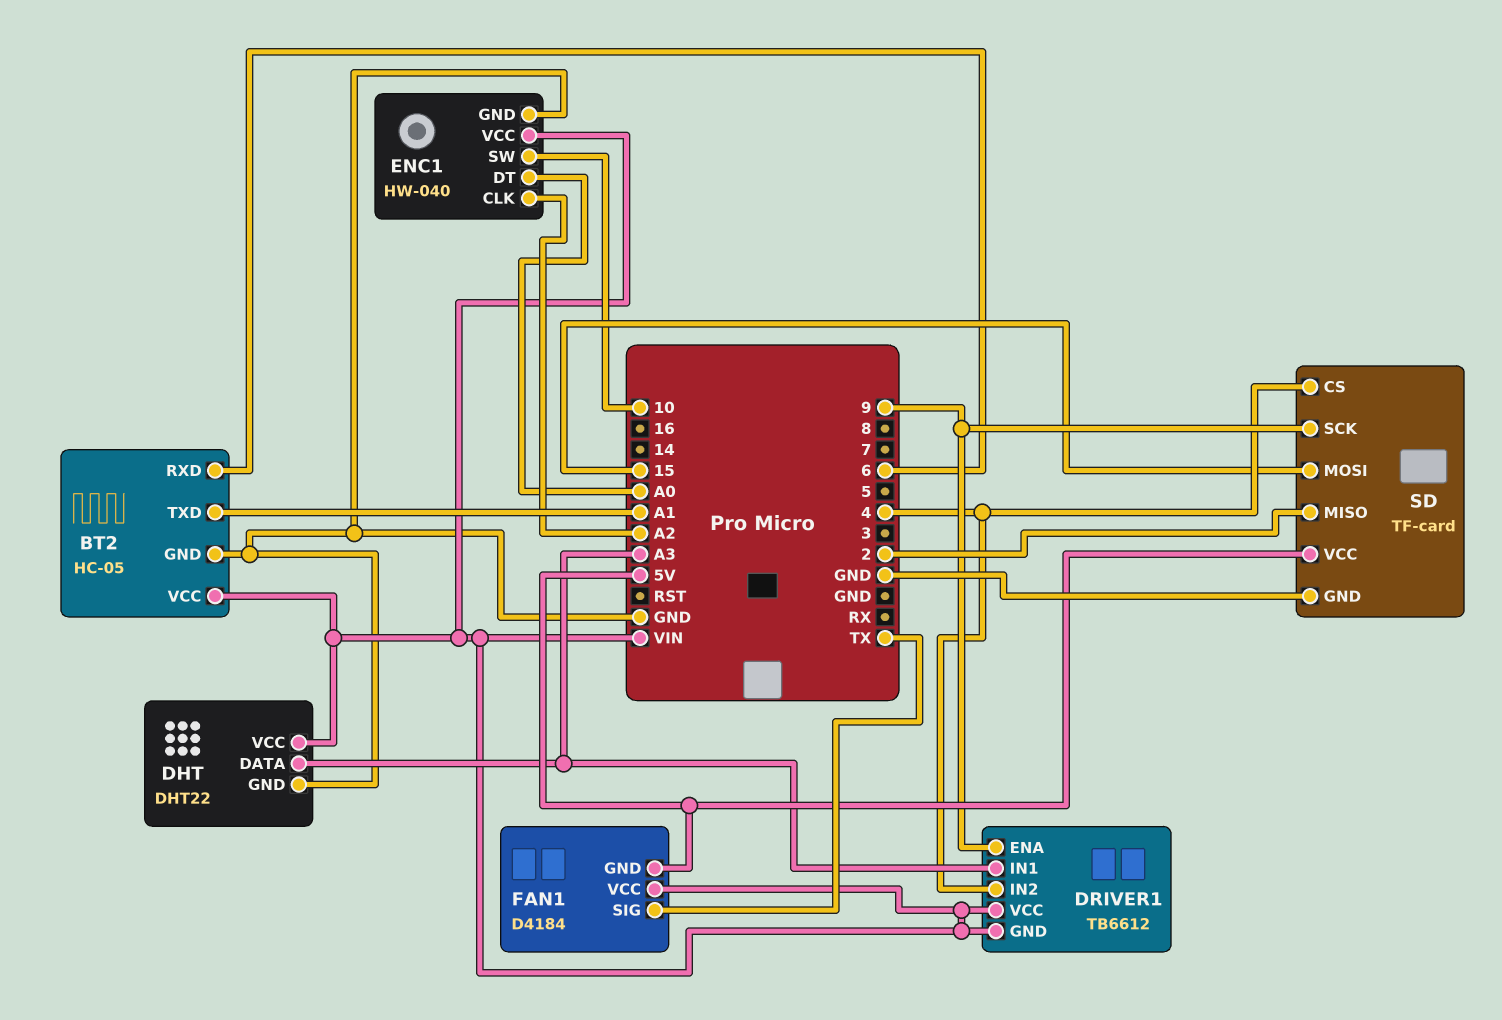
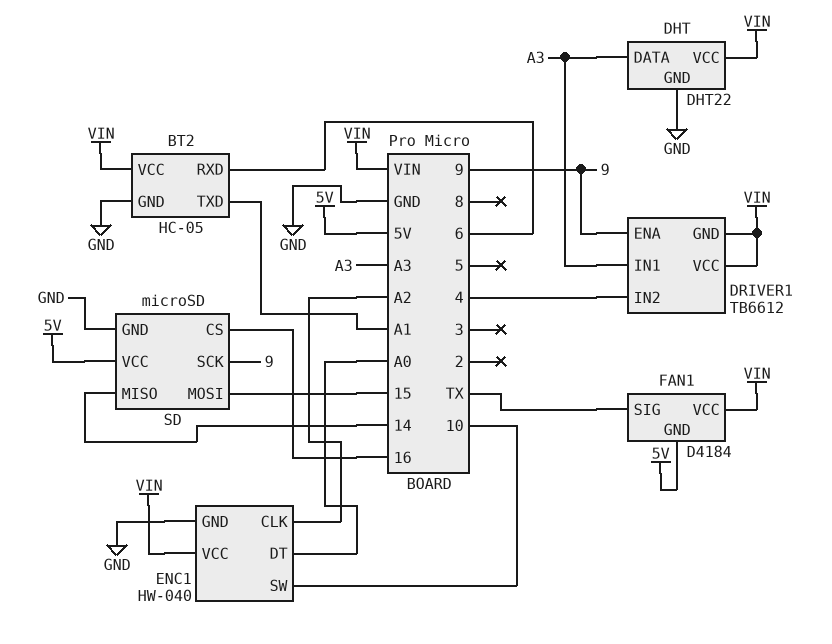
SD: TF-card -> microSD
SD pin CS: 4 -> 16
SD pin MISO: 2 -> 14

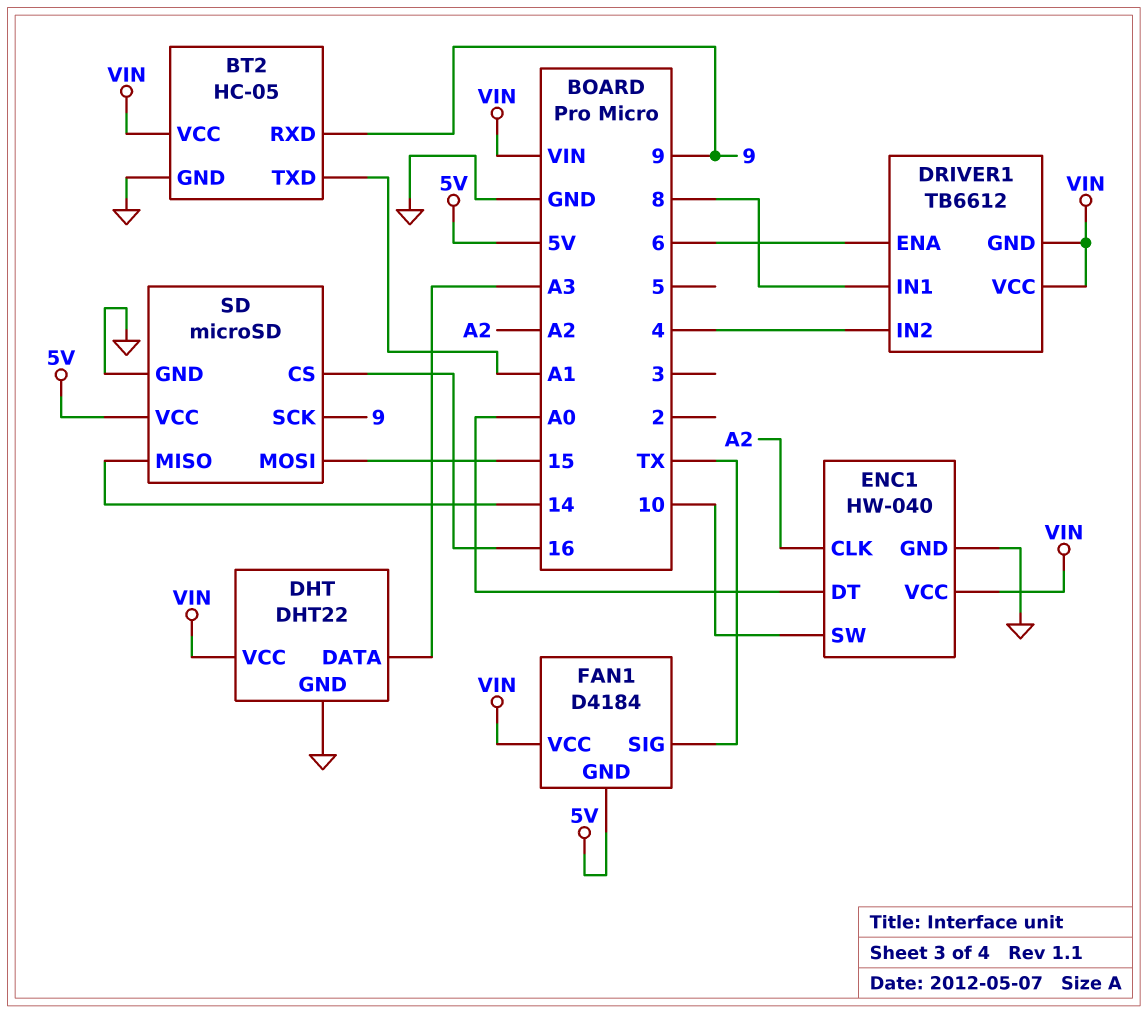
BT2 pin RXD: 6 -> 9
DRIVER1 pin ENA: 9 -> 6
DRIVER1 pin IN1: A3 -> 8

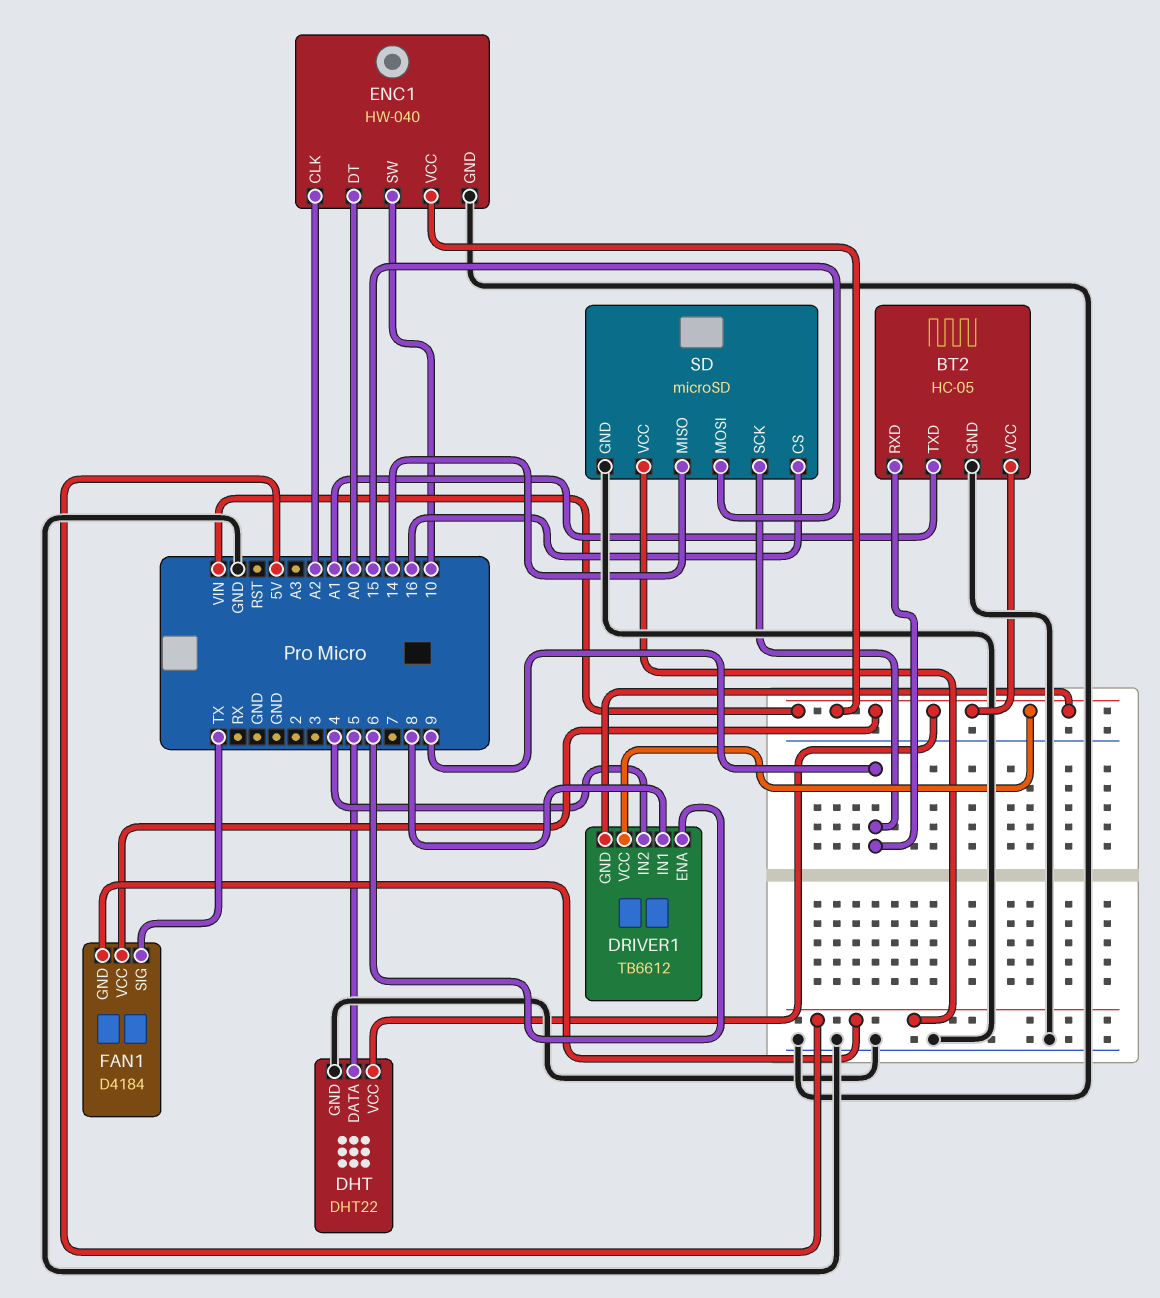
DHT pin DATA: A3 -> 5

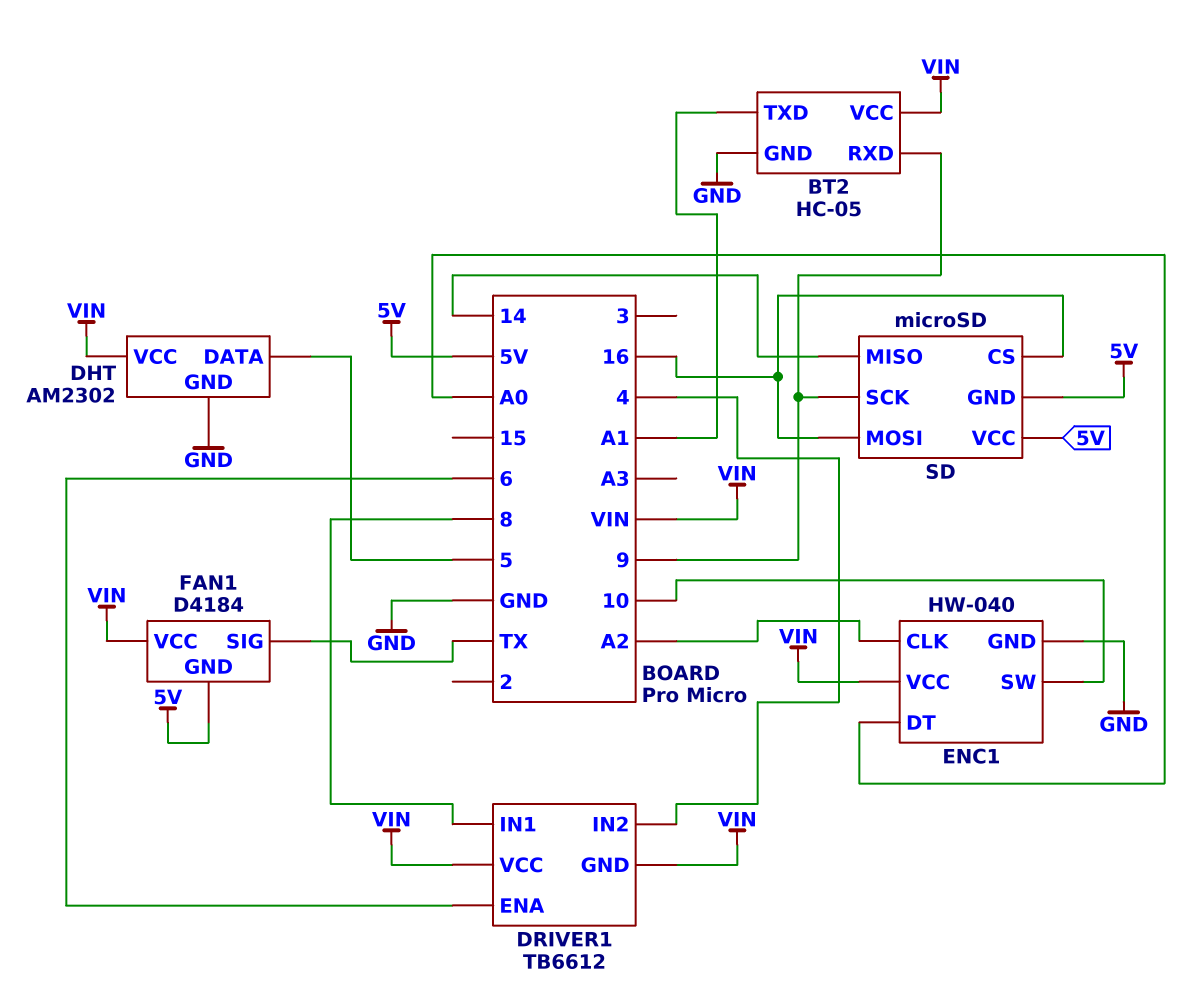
DHT: DHT22 -> AM2302
SD pin GND: GND -> 5V
SD pin MOSI: 15 -> 16

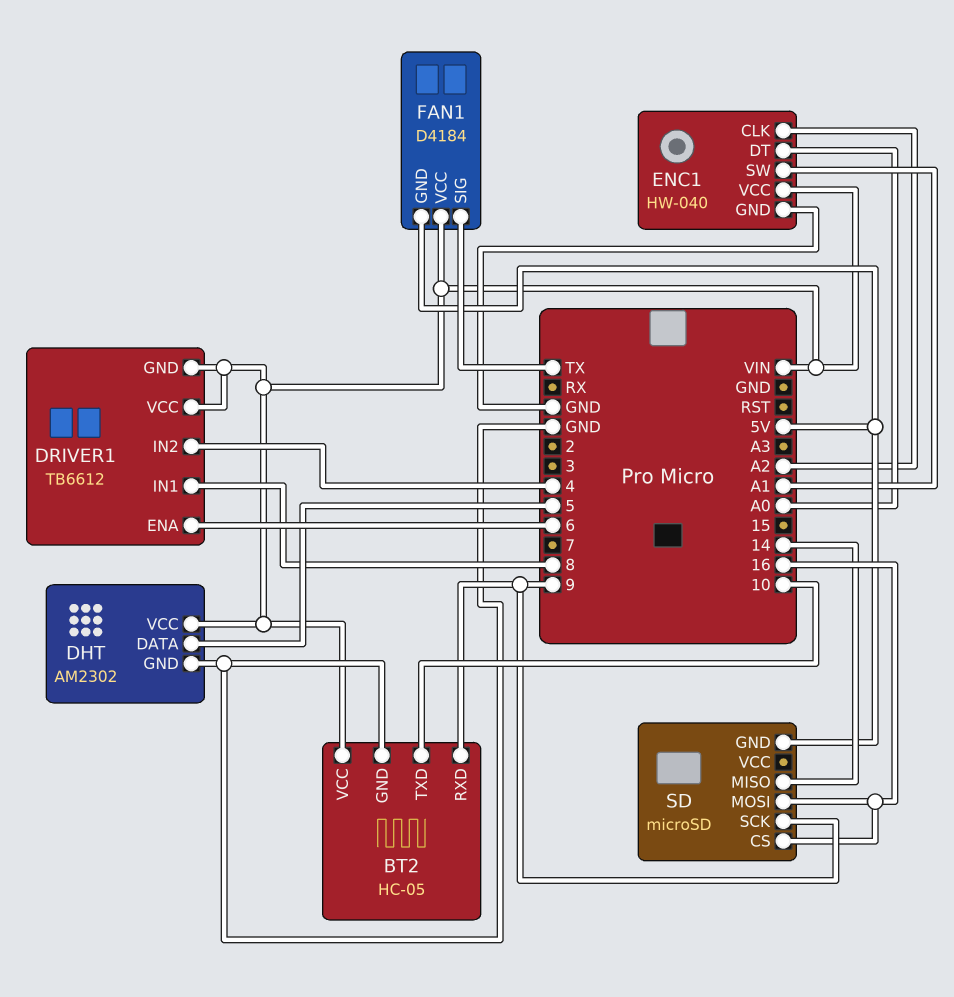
BT2 pin TXD: A1 -> 10
ENC1 pin SW: 10 -> A1
SD pin VCC: 5V -> none

